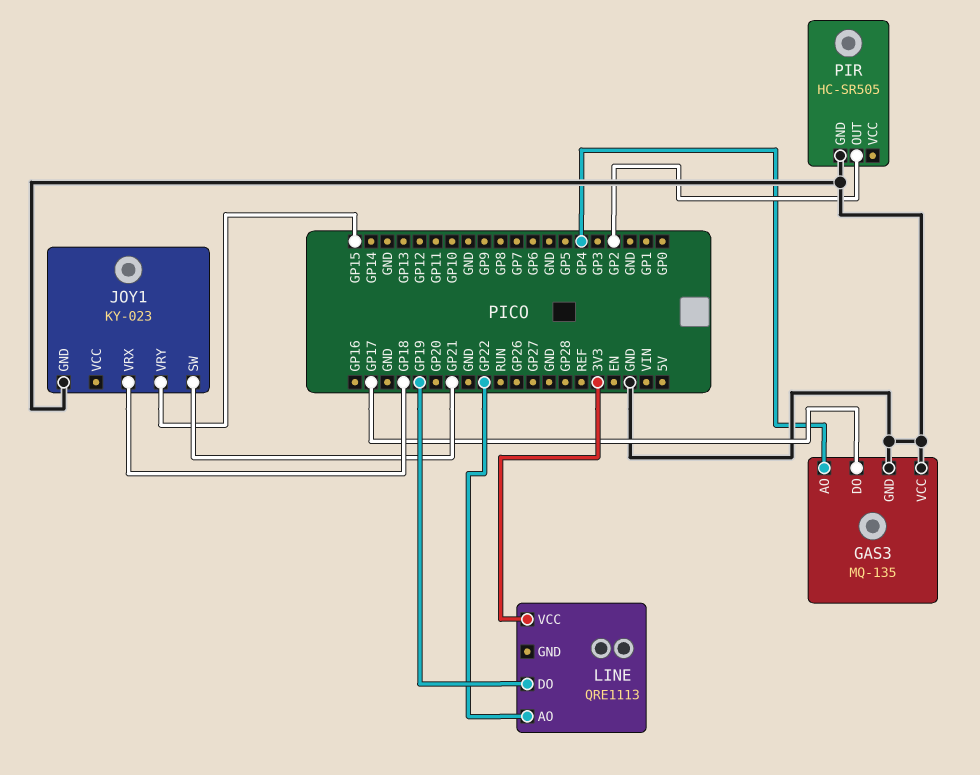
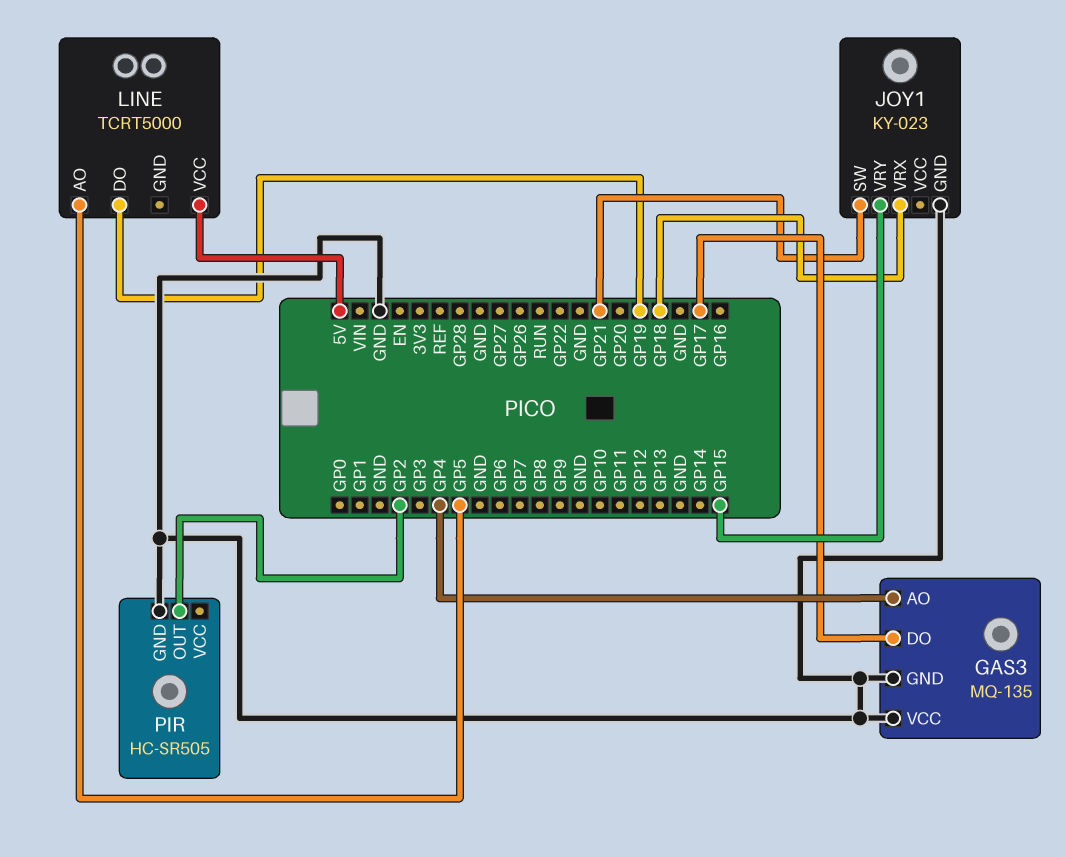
LINE: QRE1113 -> TCRT5000
LINE pin AO: GP22 -> GP5
LINE pin VCC: 3V3 -> 5V

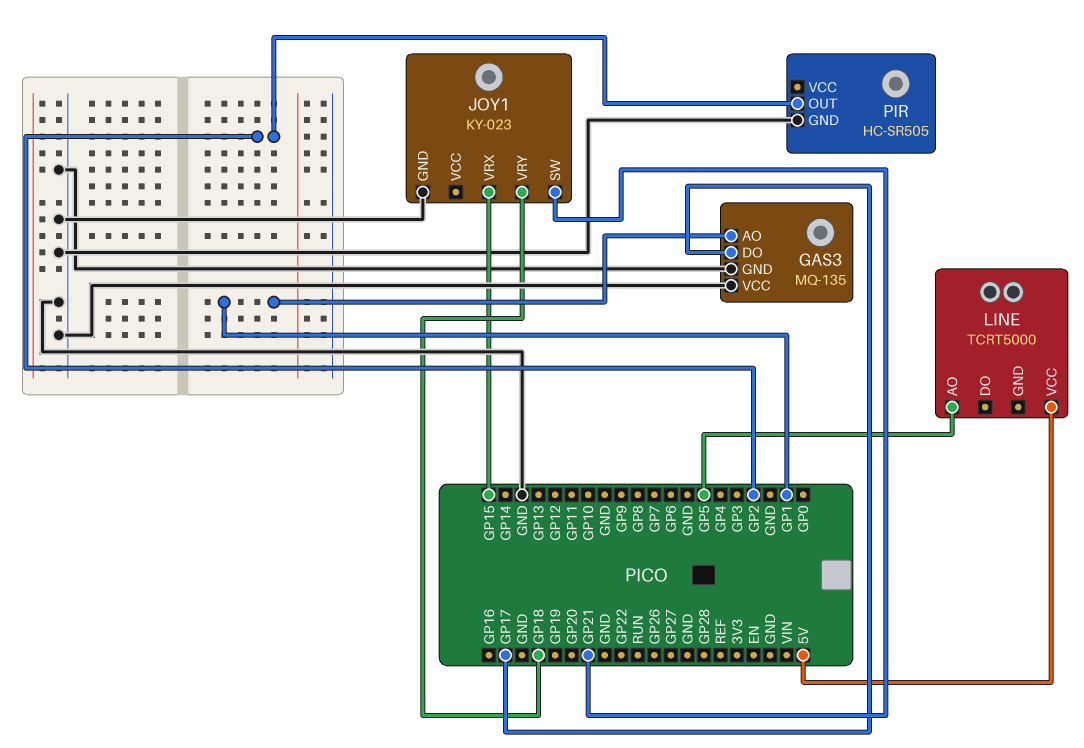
GAS3 pin AO: GP4 -> GP1
JOY1 pin VRX: GP18 -> GP15
JOY1 pin VRY: GP15 -> GP18
LINE pin DO: GP19 -> none

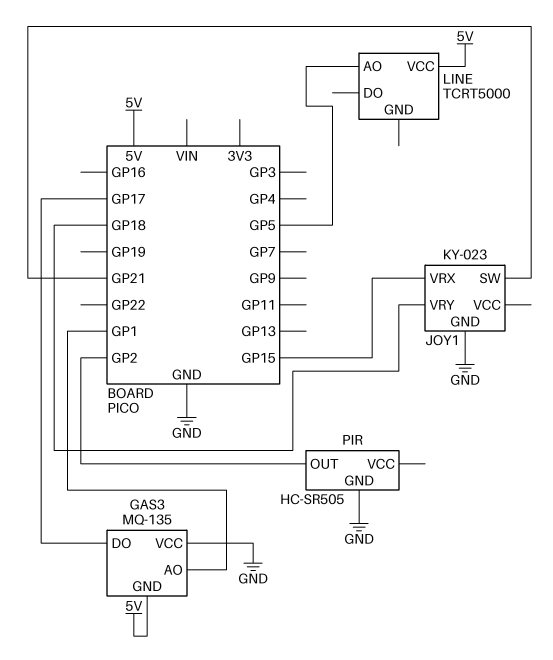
GAS3 pin GND: GND -> 5V

